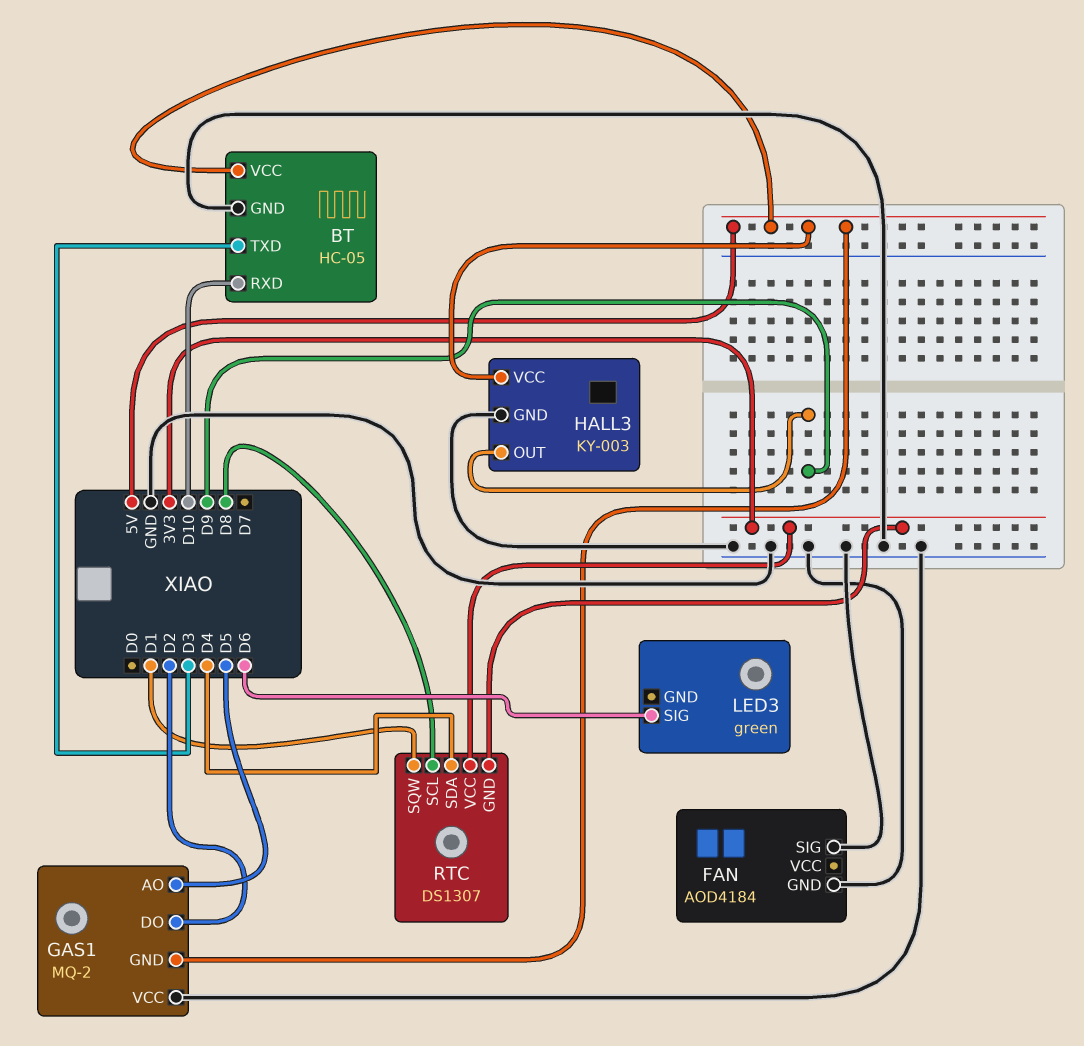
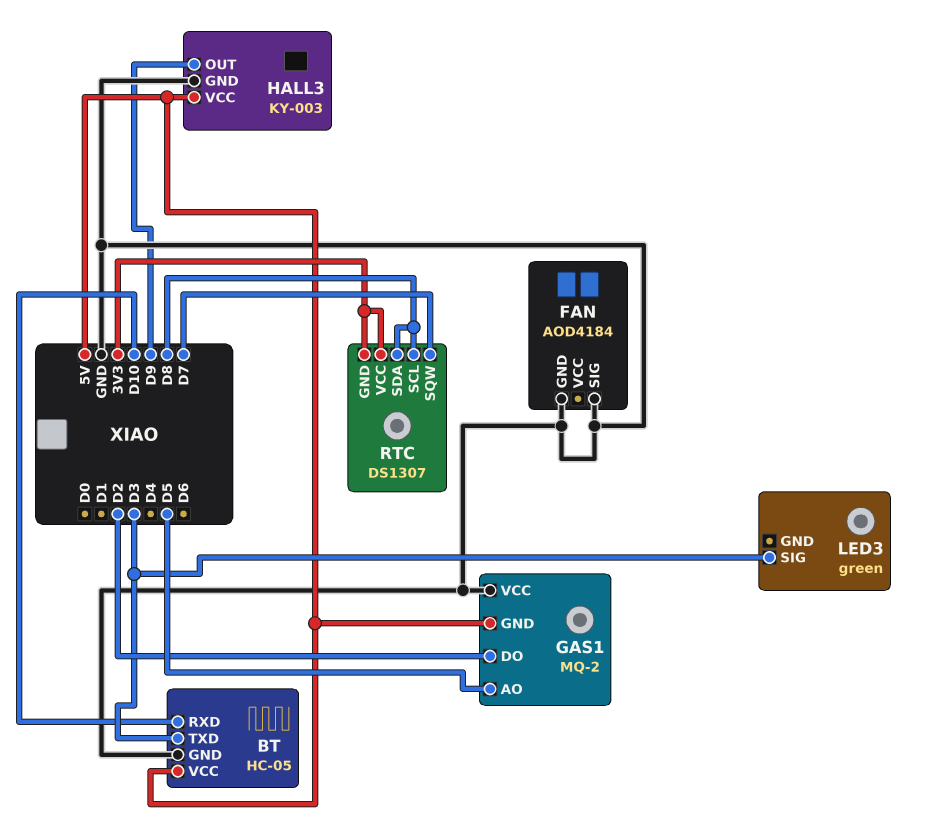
LED3 pin SIG: D6 -> D3
RTC pin SDA: D4 -> D8
RTC pin SQW: D1 -> D7

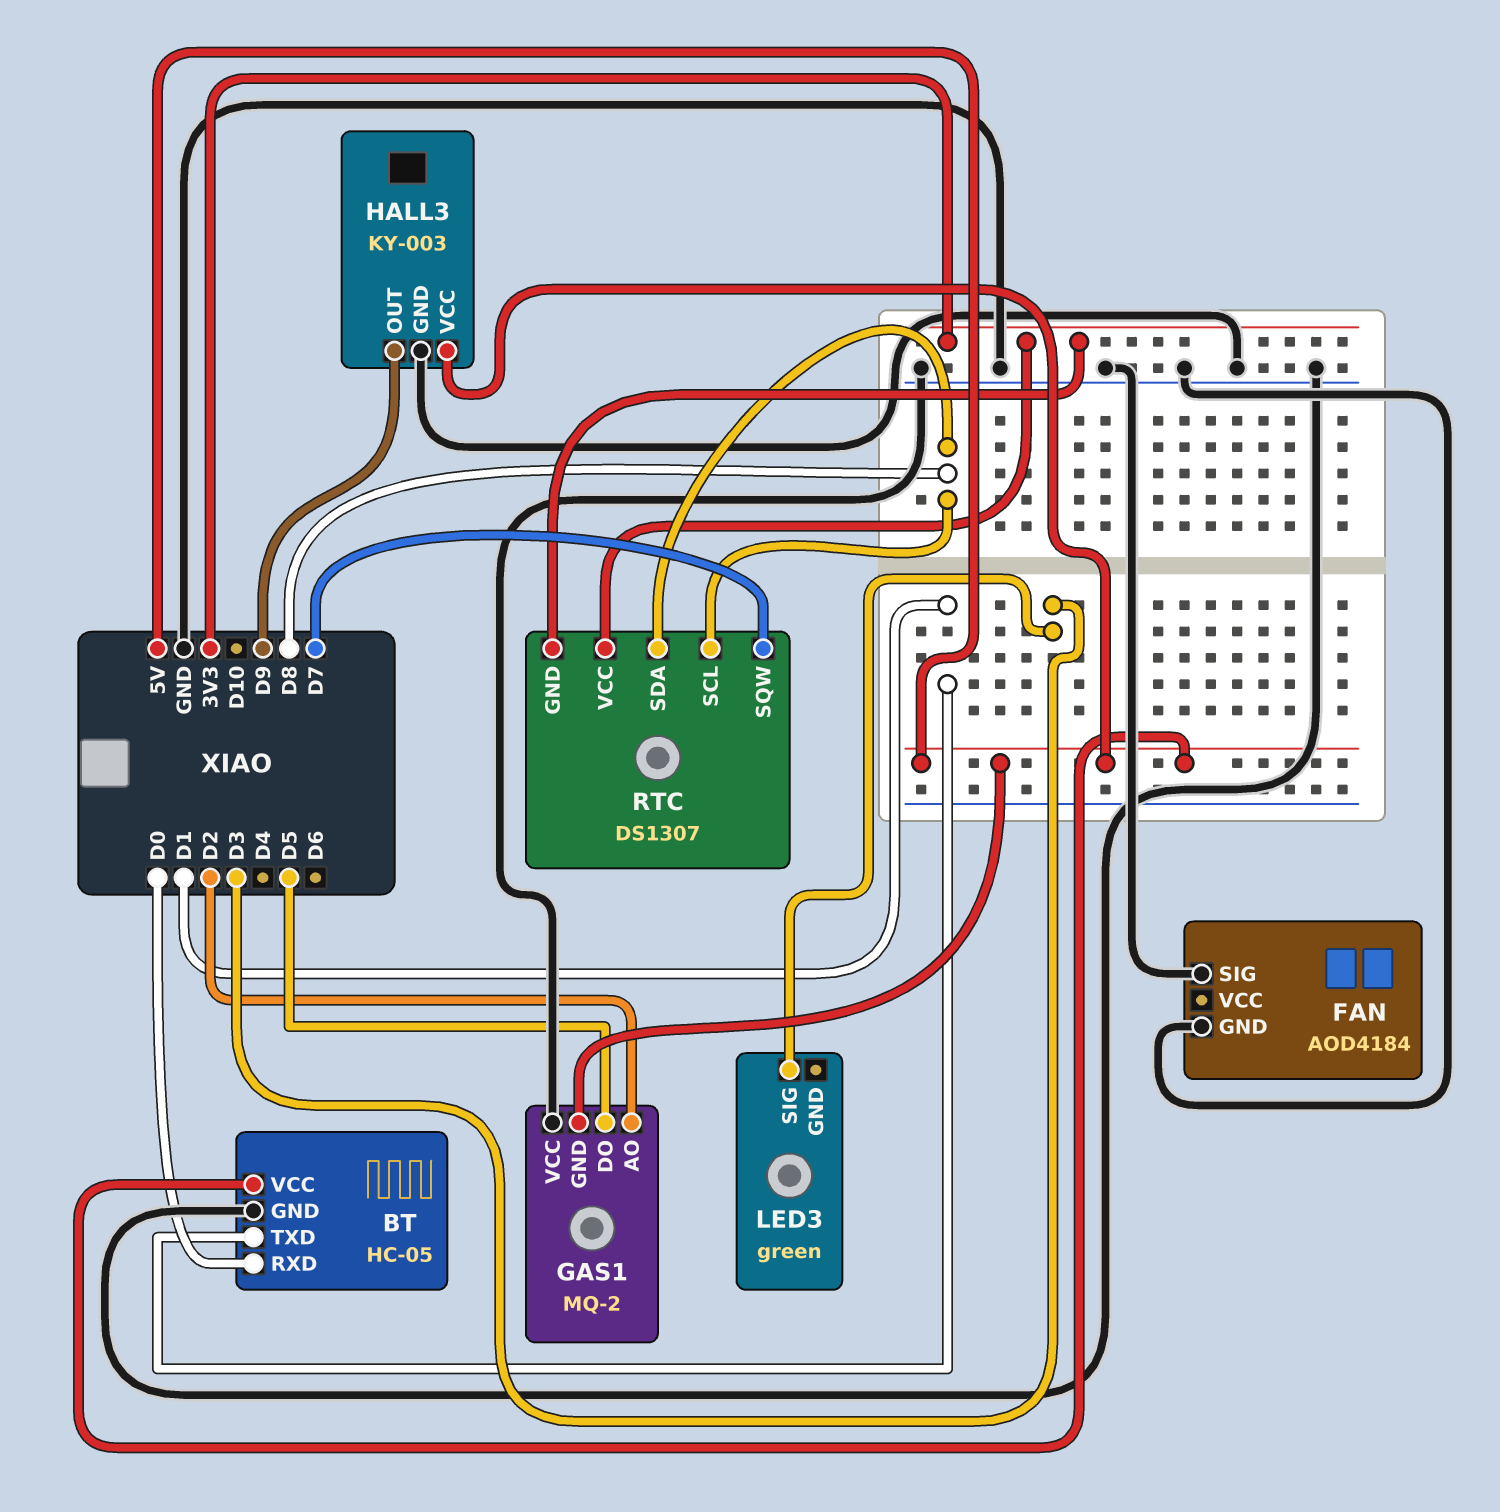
BT pin RXD: D10 -> D0
BT pin TXD: D3 -> D1
GAS1 pin AO: D5 -> D2
GAS1 pin DO: D2 -> D5

